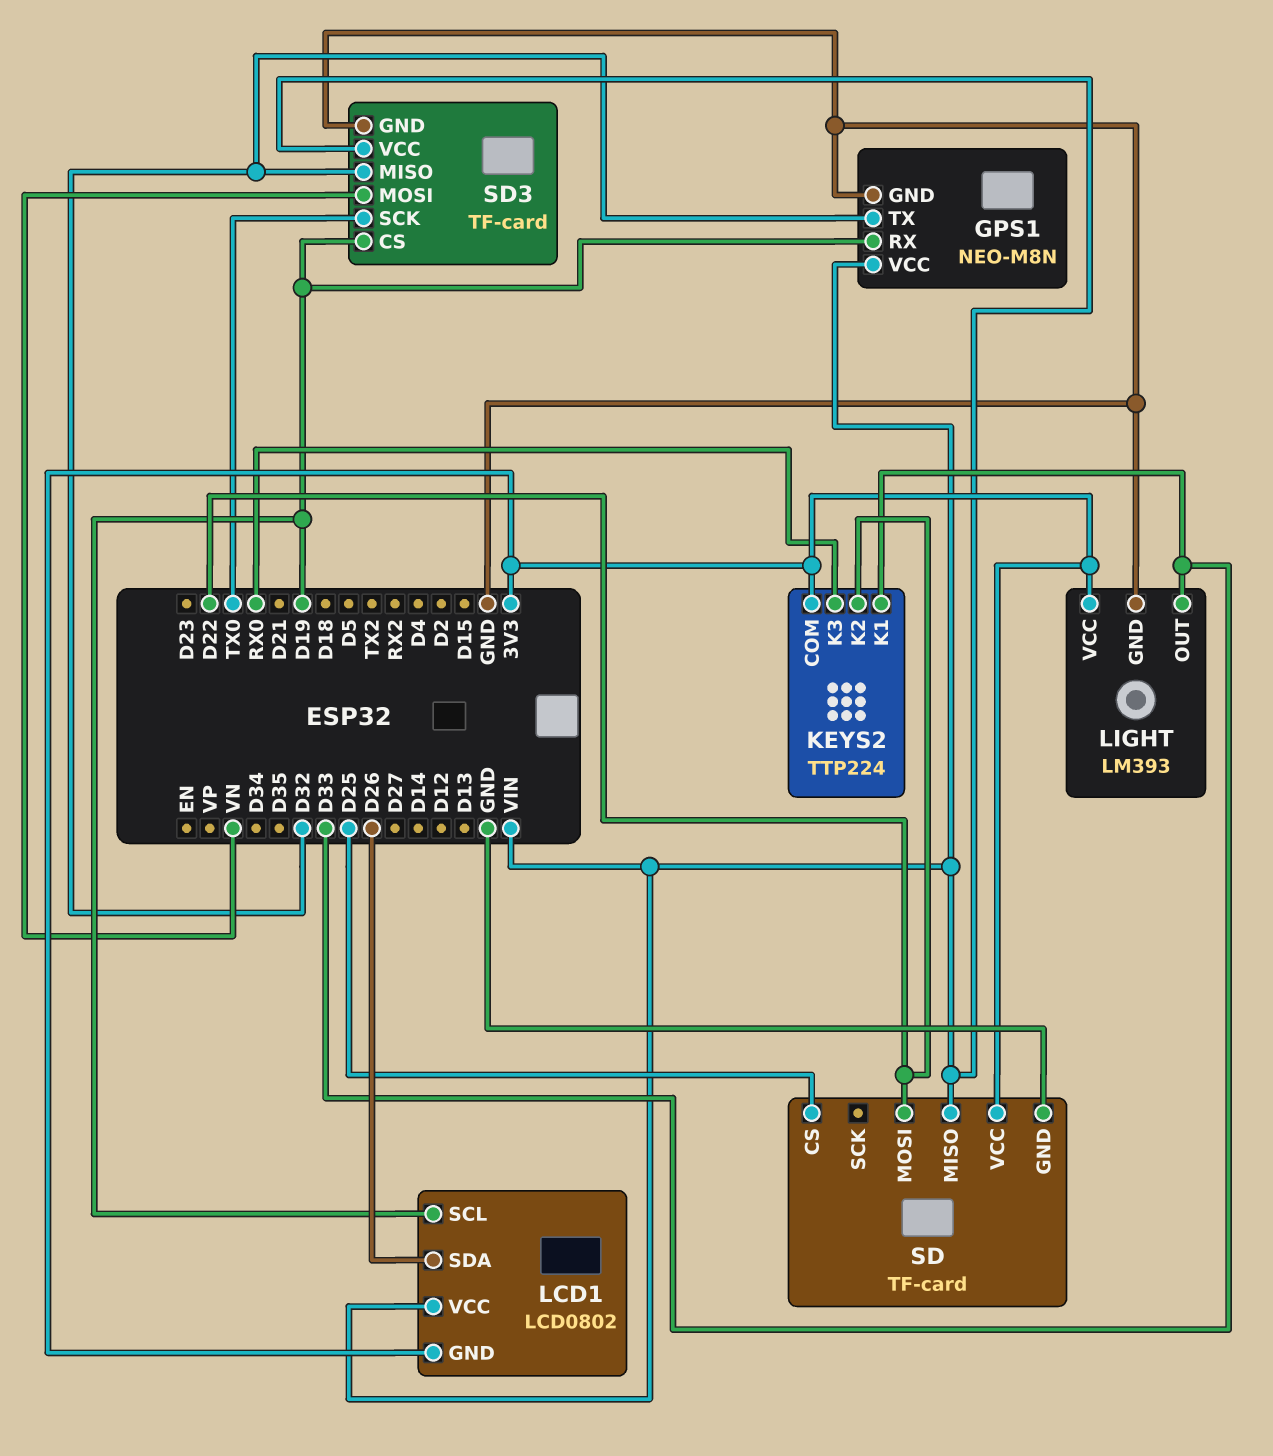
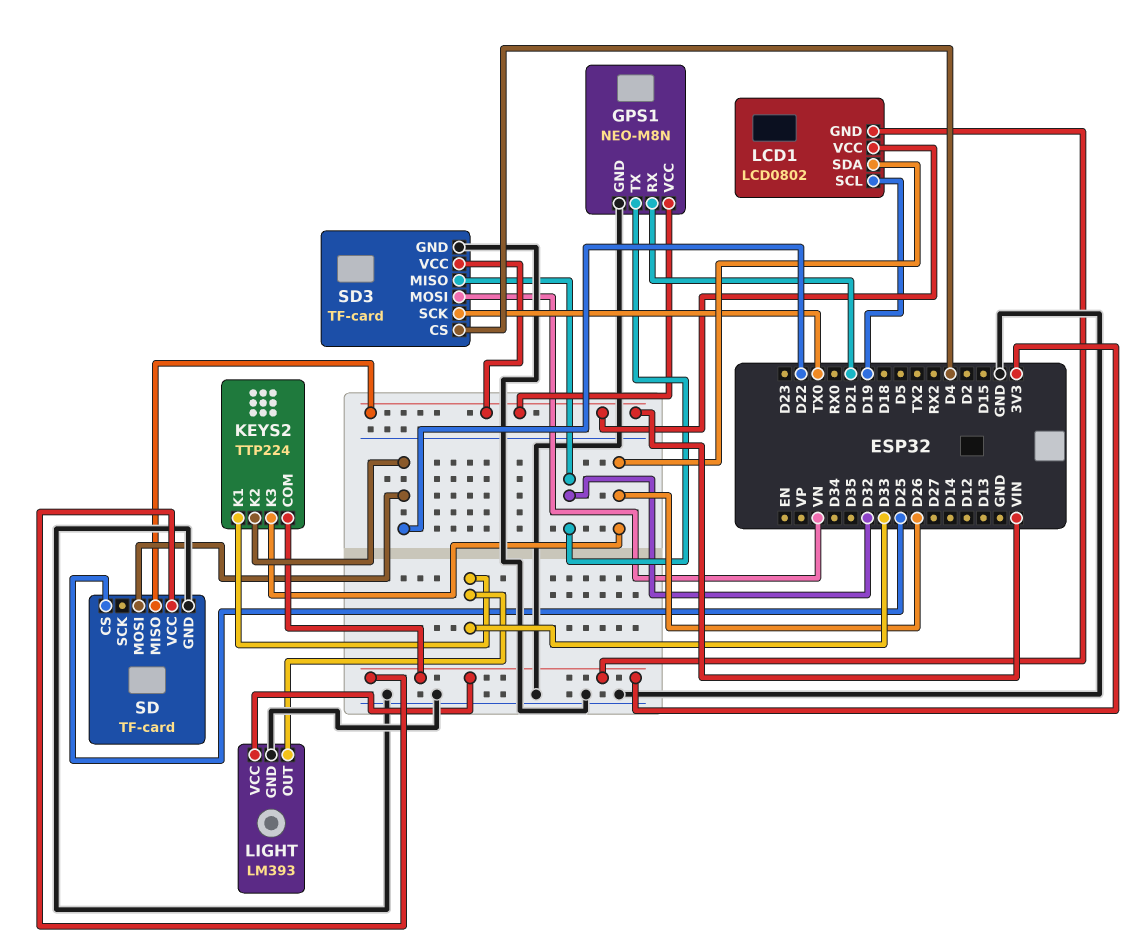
GPS1 pin RX: D19 -> D21
KEYS2 pin K3: RX0 -> D26
SD3 pin CS: D19 -> D4

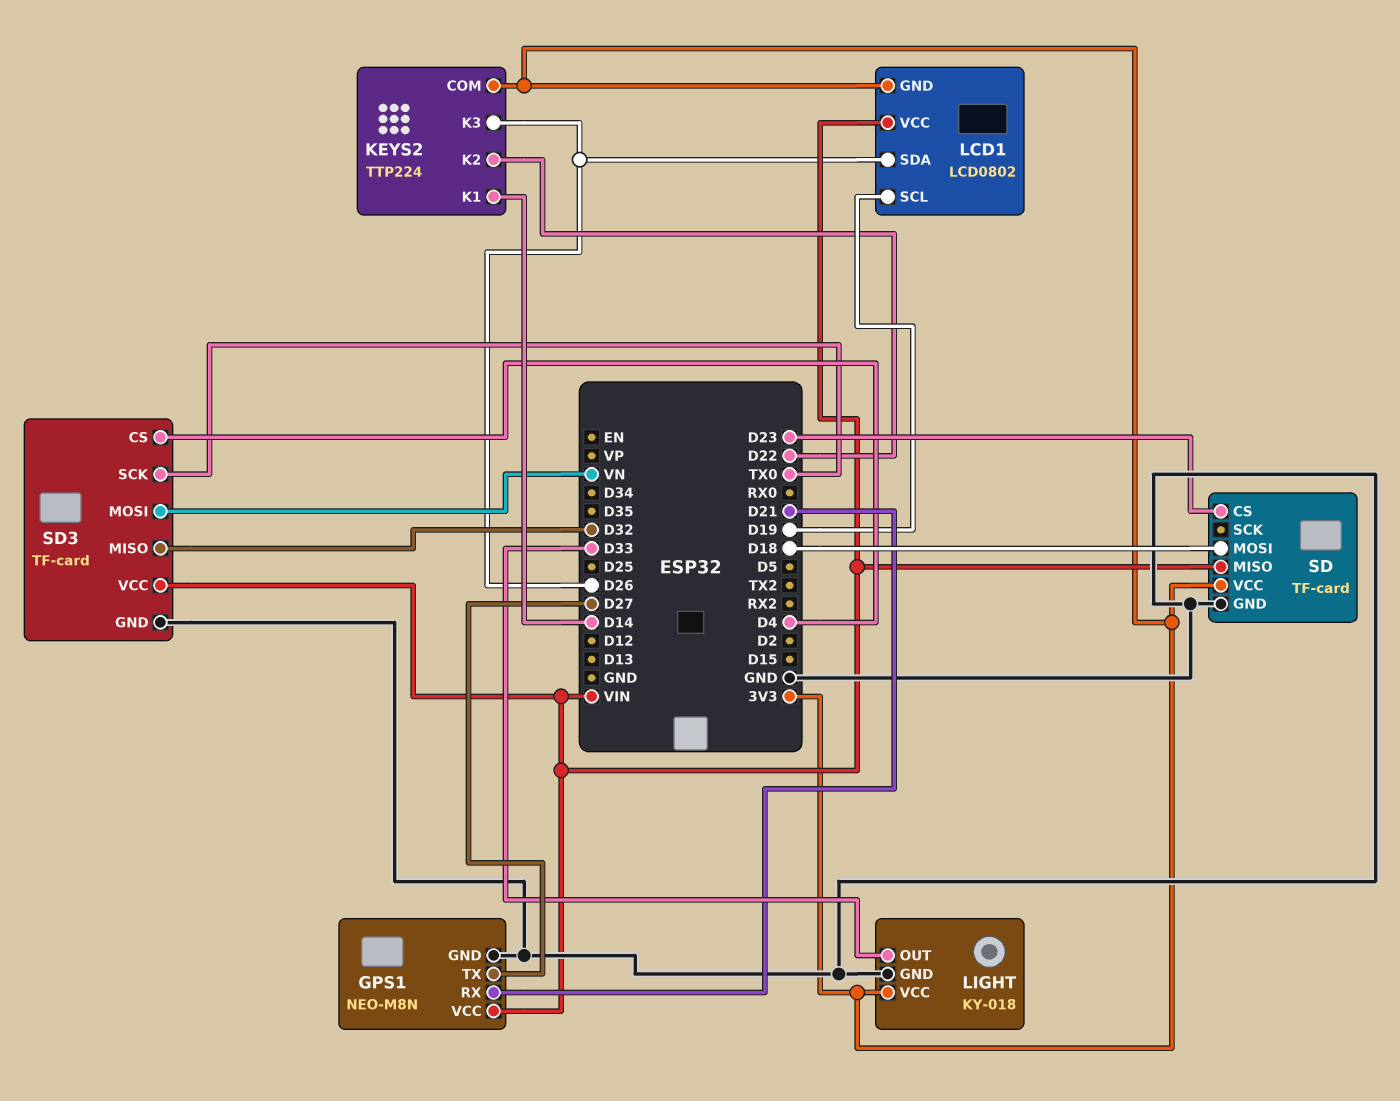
GPS1 pin TX: D32 -> D27
KEYS2 pin K1: D33 -> D14
LIGHT: LM393 -> KY-018
SD pin CS: D25 -> D23
SD pin MOSI: D22 -> D18

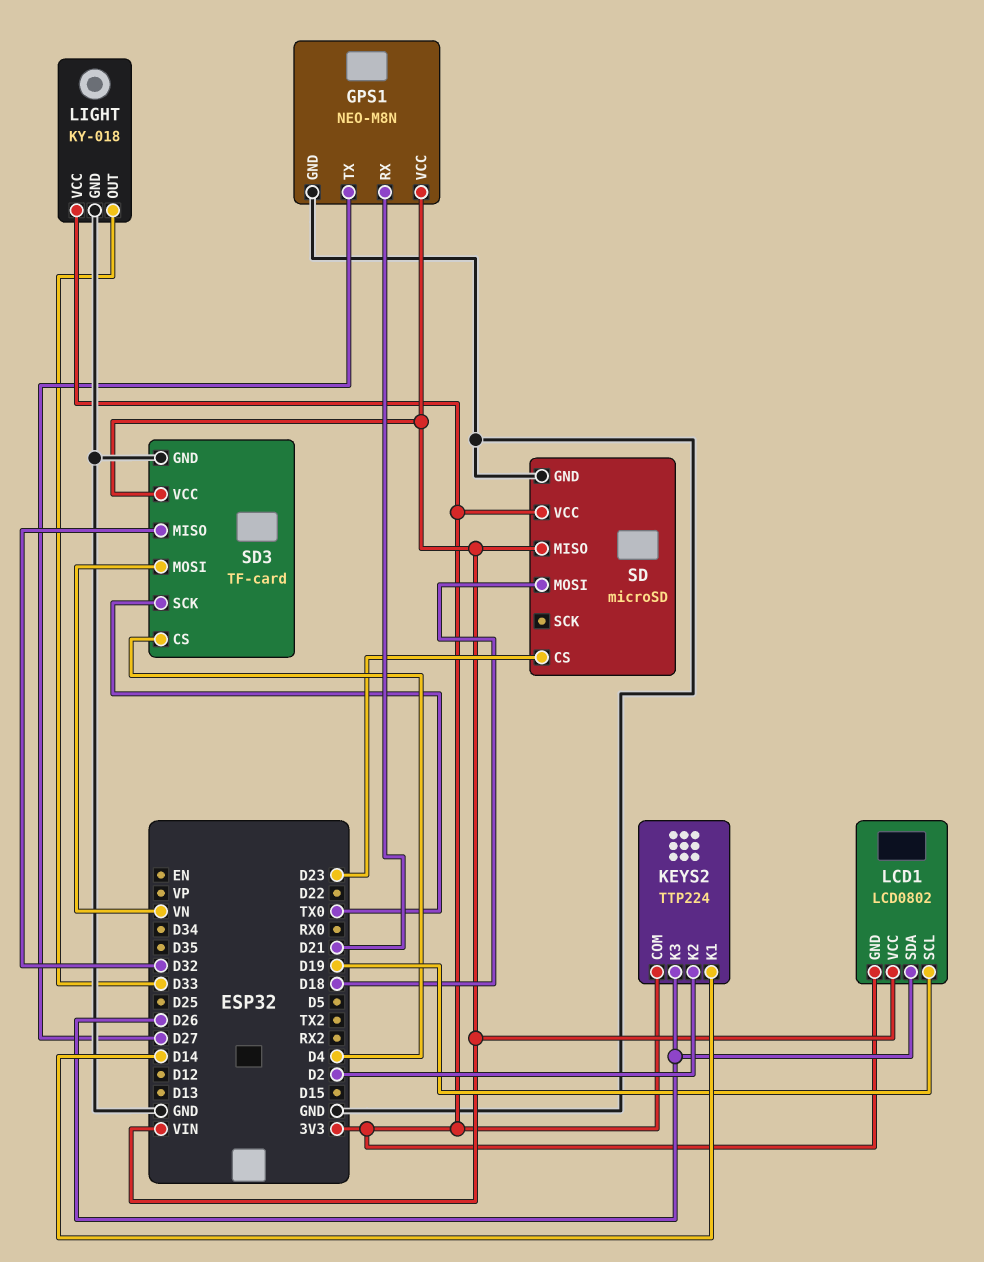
KEYS2 pin K2: D22 -> D2
SD: TF-card -> microSD

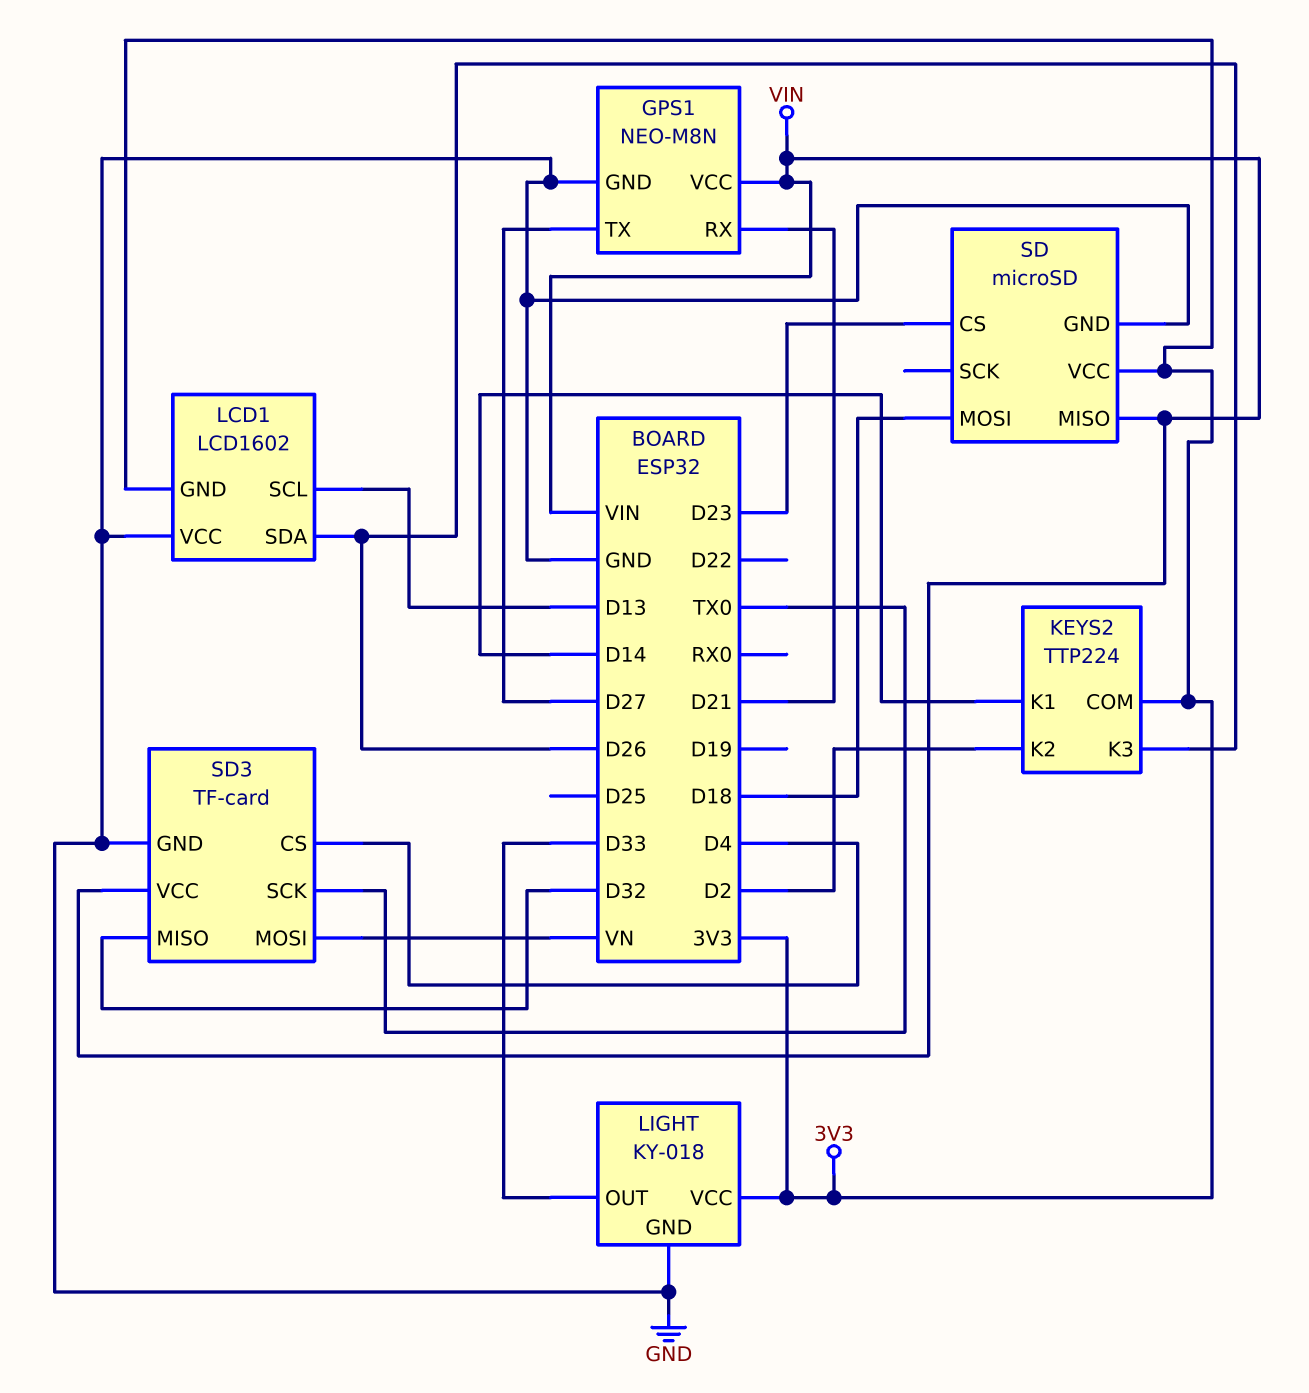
LCD1: LCD0802 -> LCD1602
LCD1 pin SCL: D19 -> D13
LCD1 pin VCC: VIN -> GND

